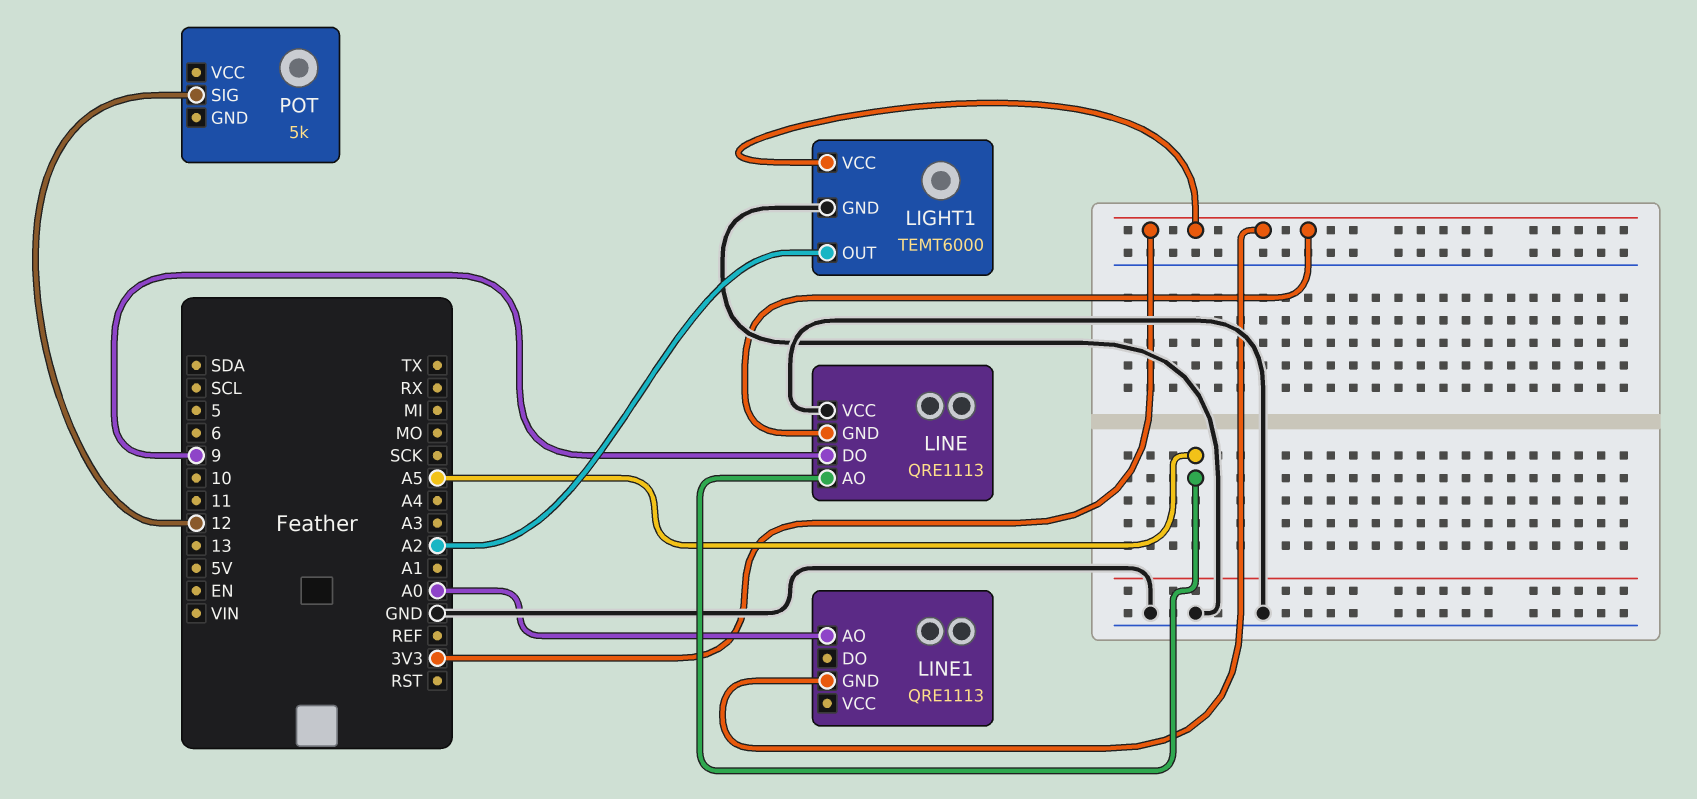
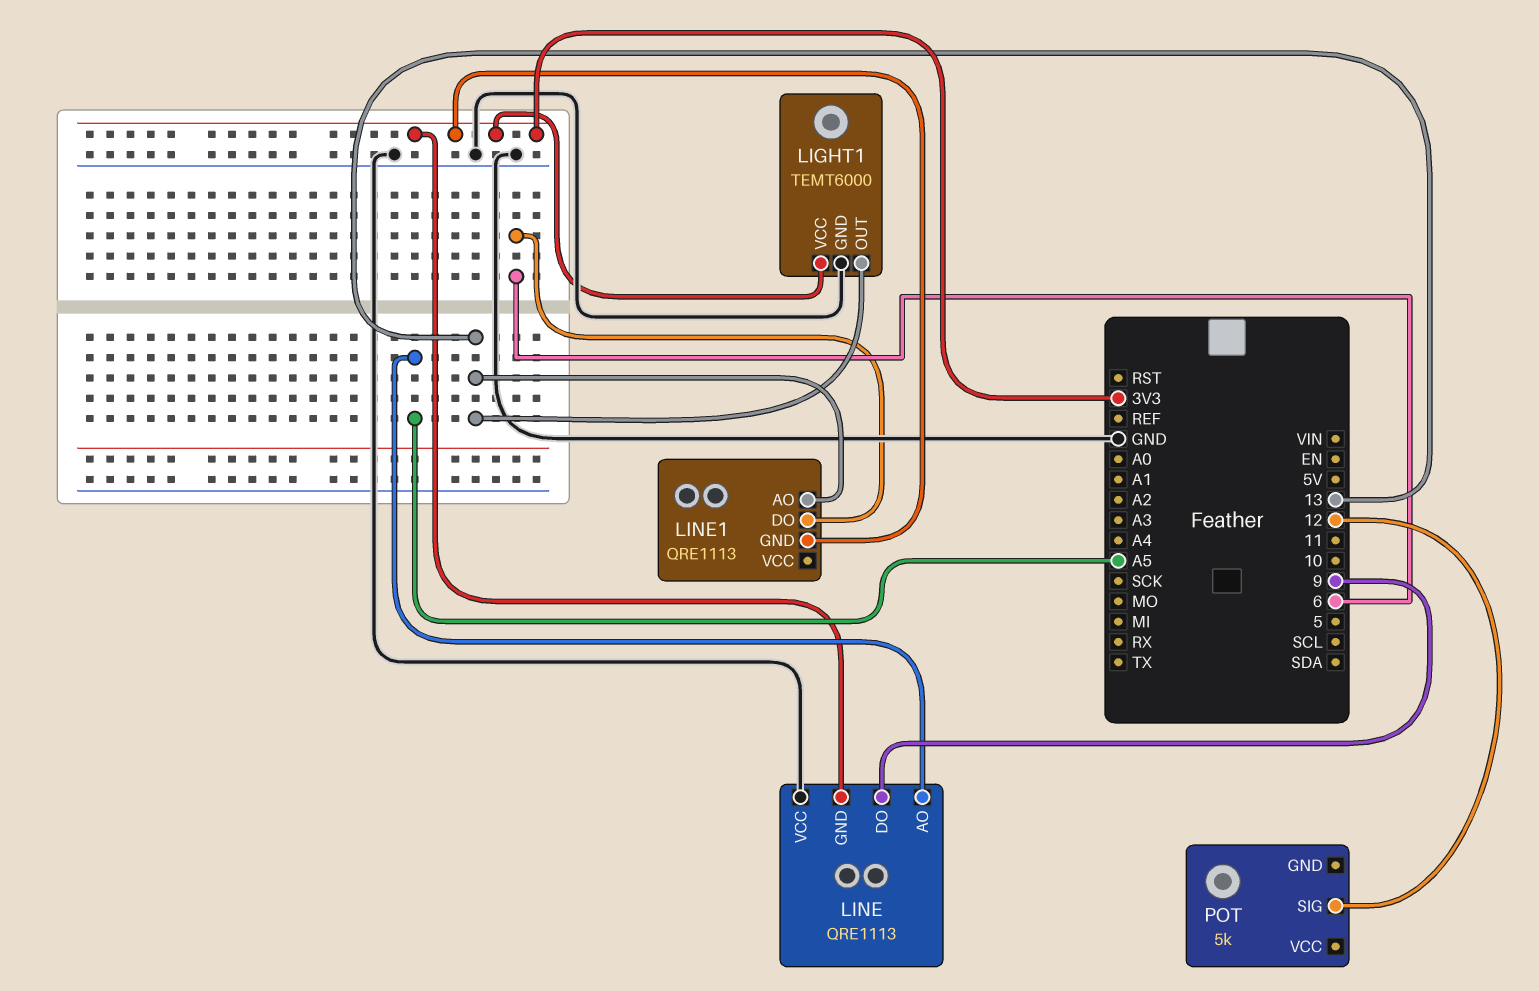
LIGHT1 pin OUT: A2 -> 13
LINE1 pin AO: A0 -> 13
LINE1 pin DO: none -> 6

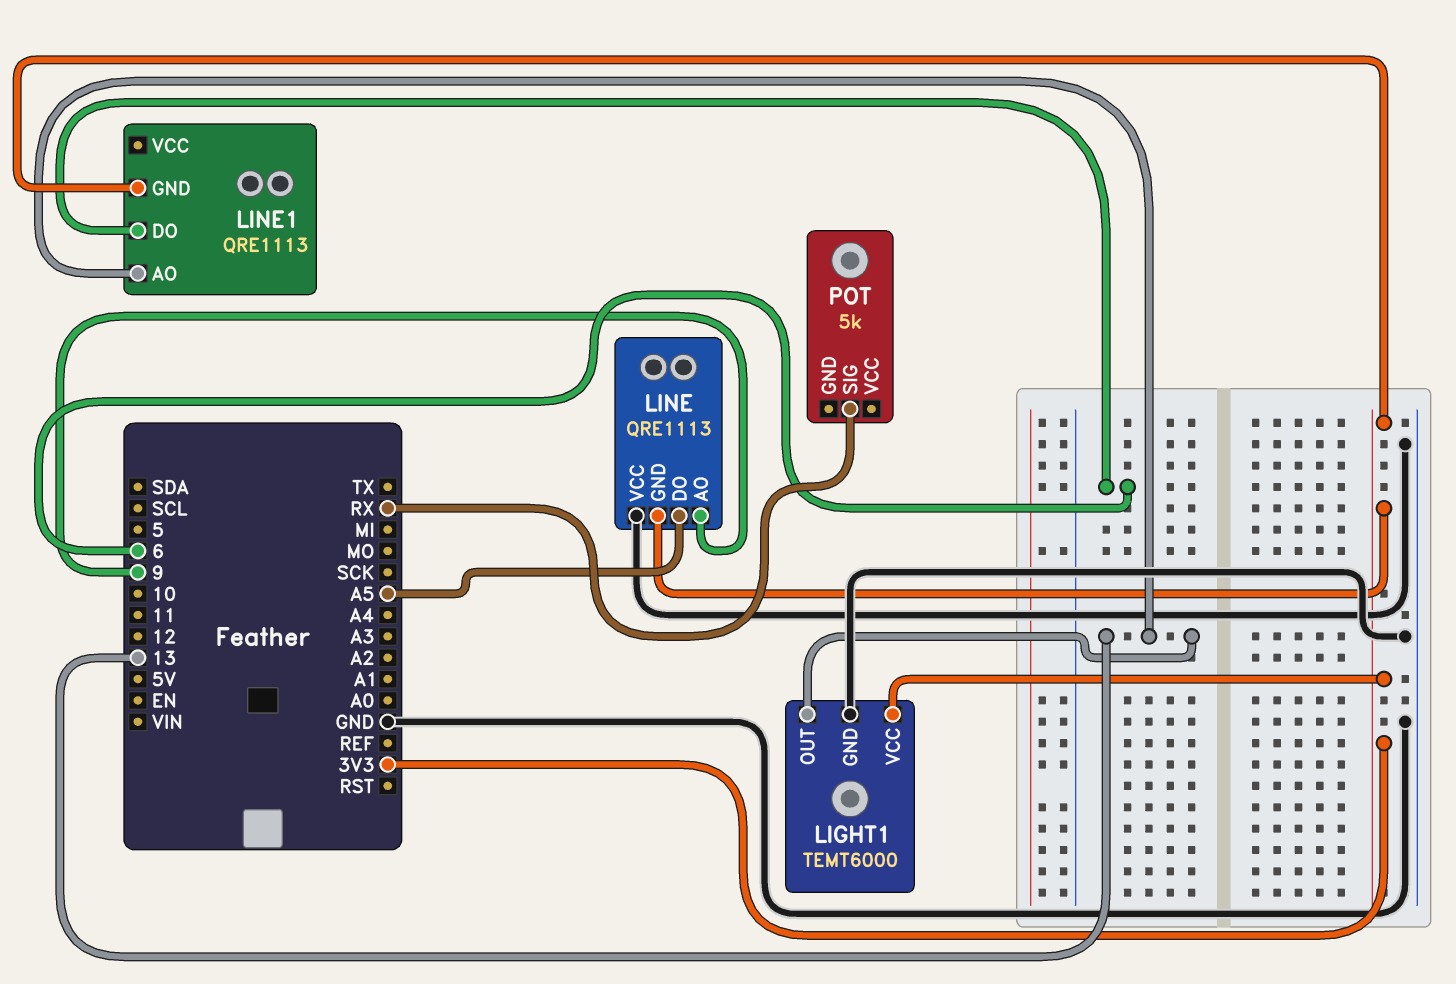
LINE pin AO: A5 -> 9
LINE pin DO: 9 -> A5
POT pin SIG: 12 -> RX

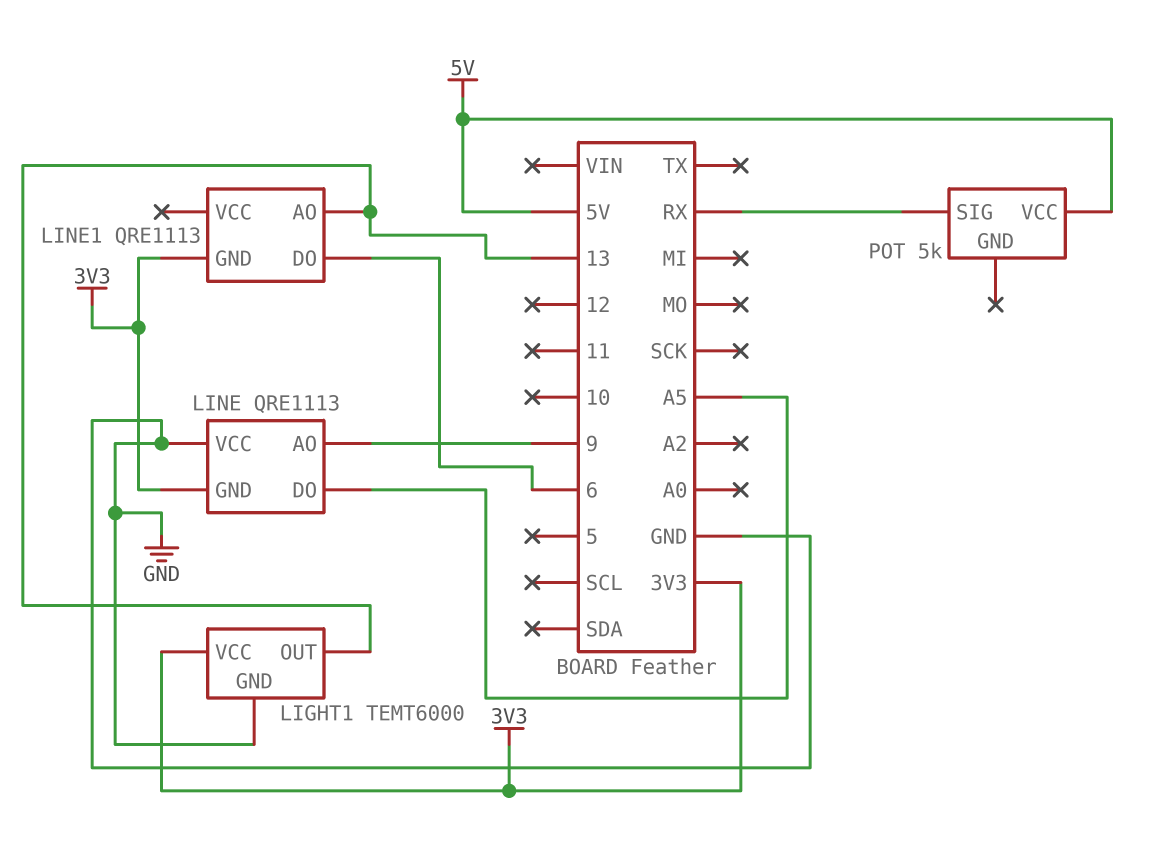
POT pin VCC: none -> 5V

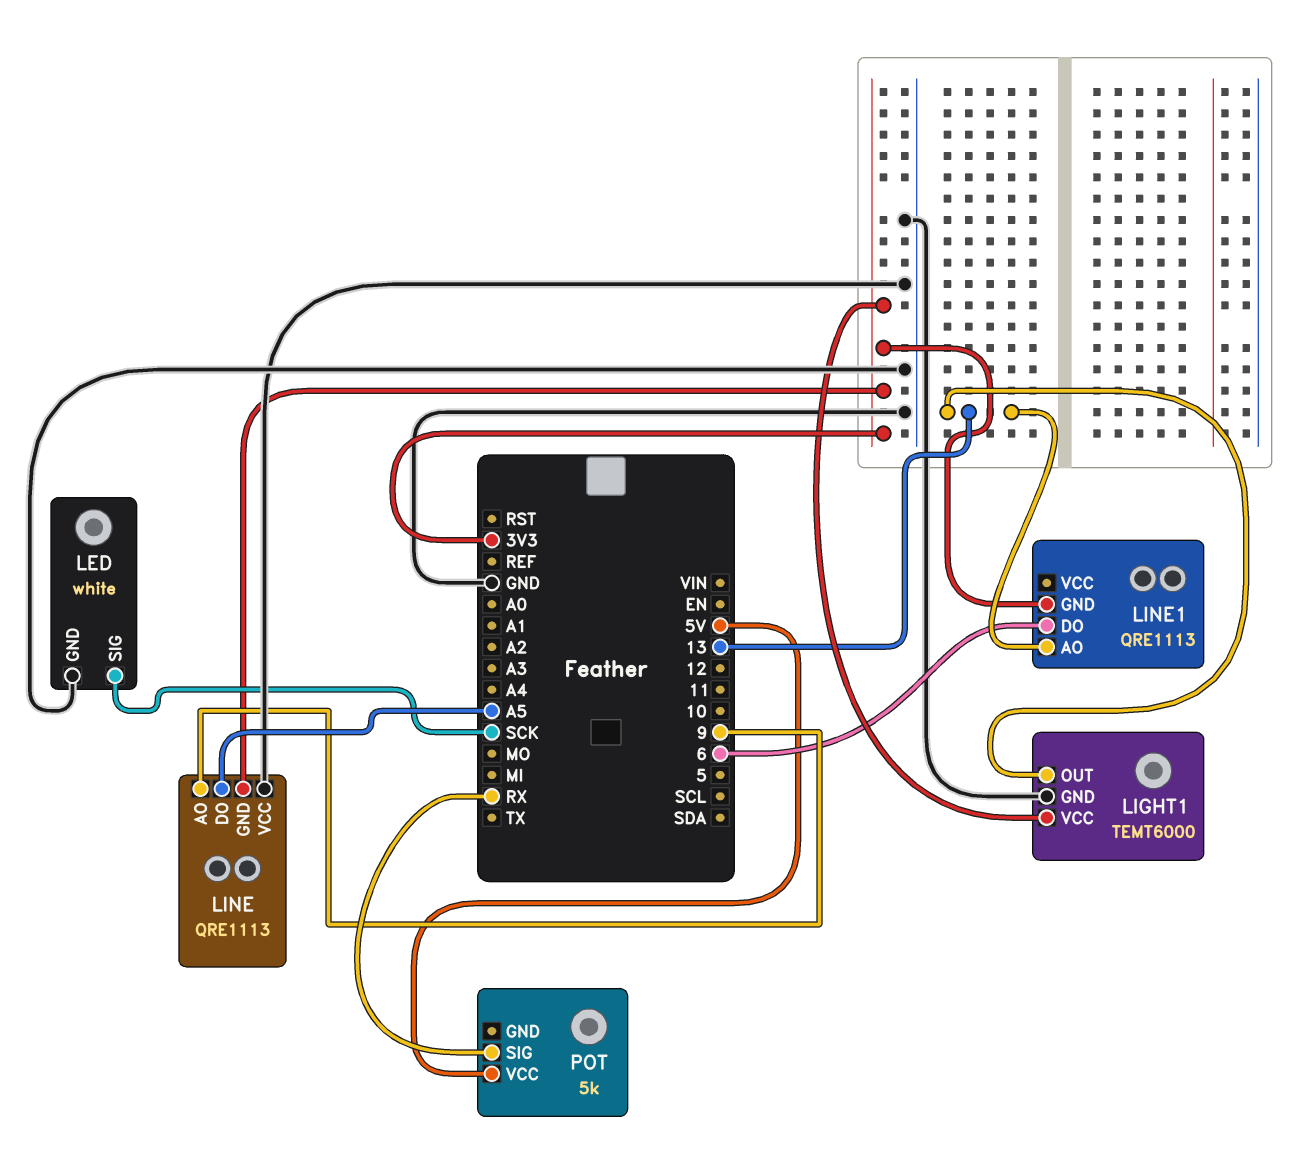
LED: none -> white
LED pin GND: none -> GND
LED pin SIG: none -> SCK

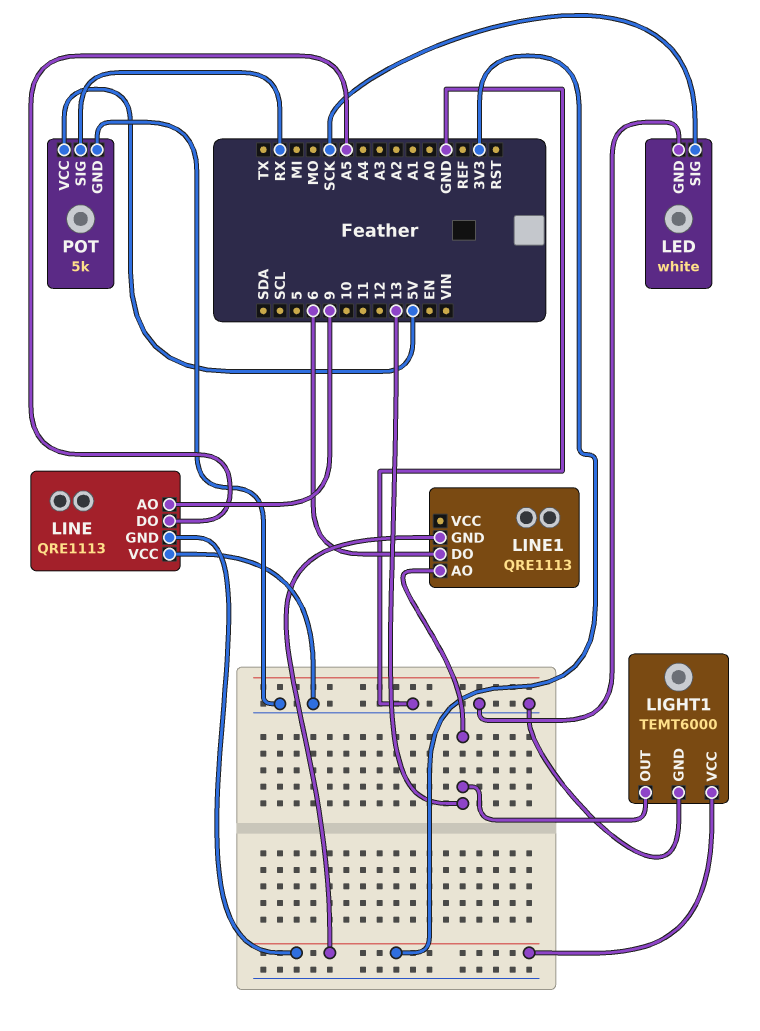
POT pin GND: none -> GND

